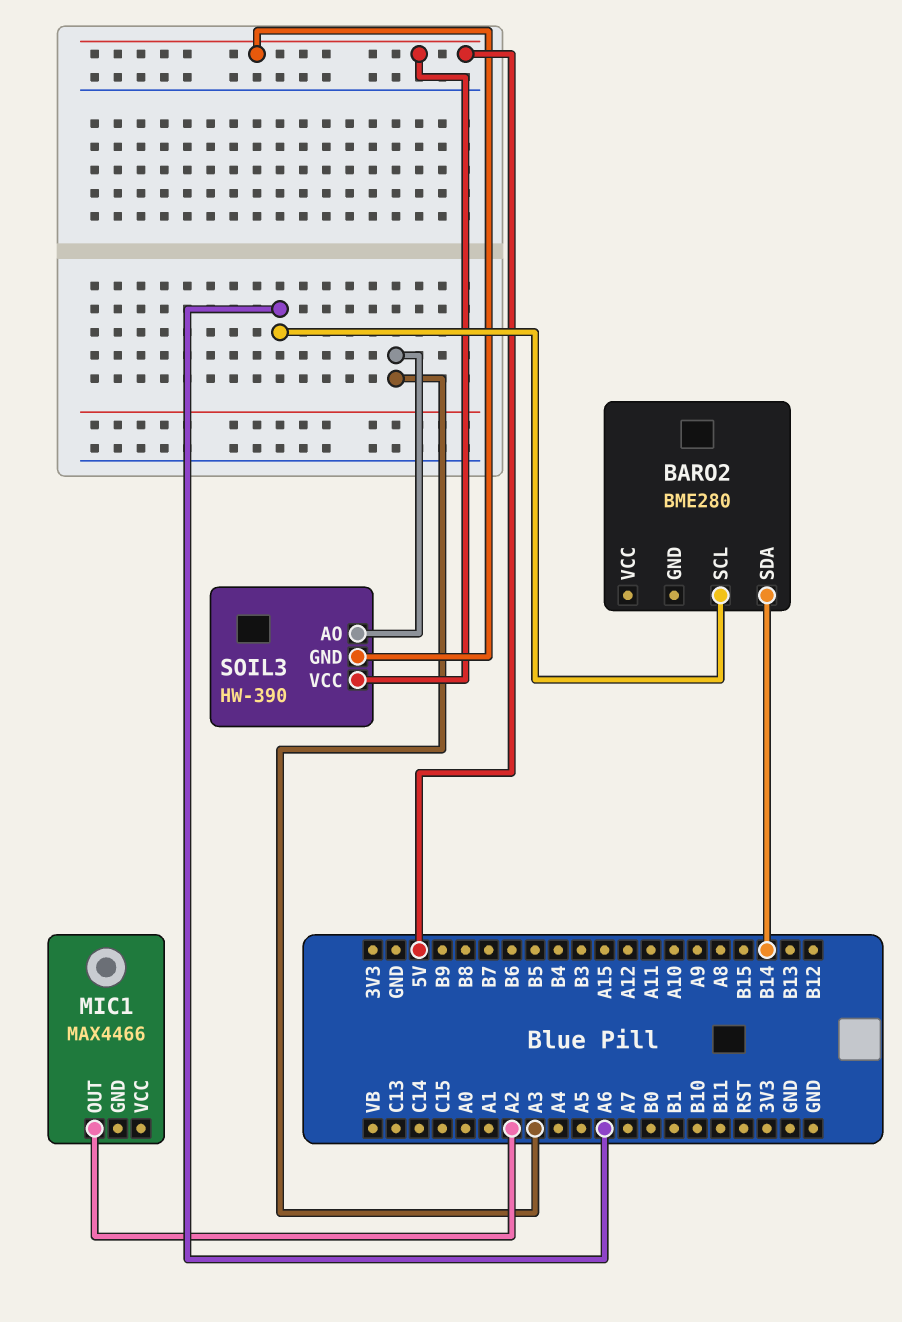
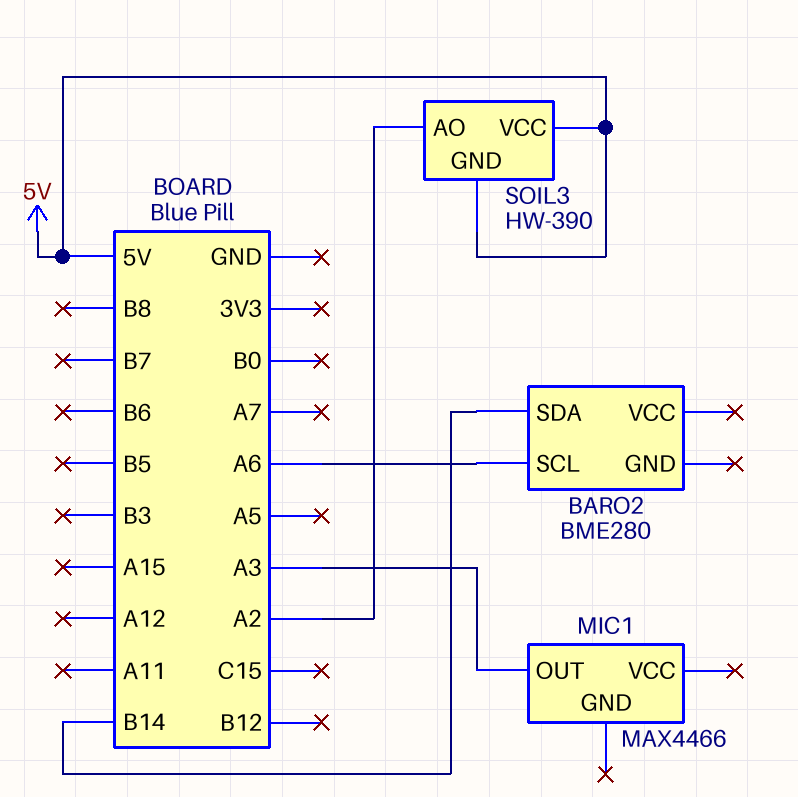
MIC1 pin OUT: A2 -> A3
SOIL3 pin AO: A3 -> A2

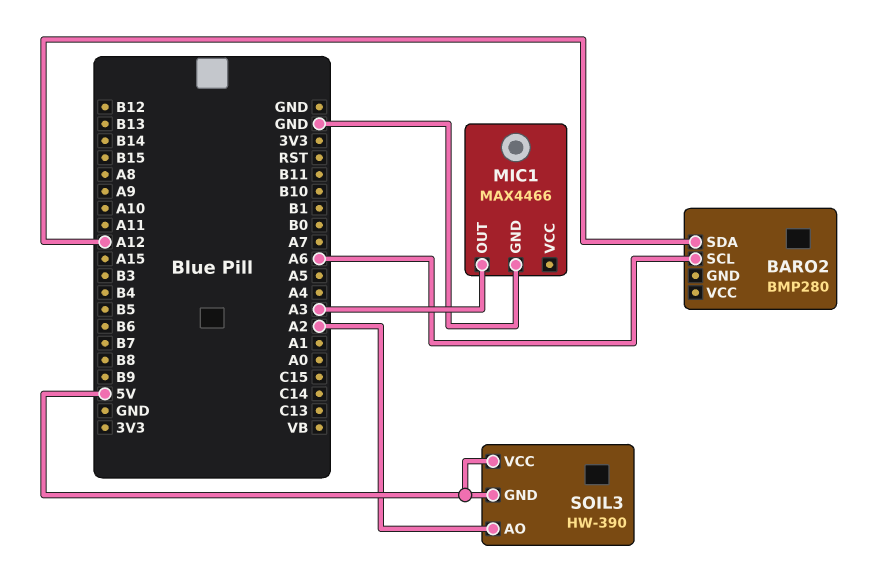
BARO2: BME280 -> BMP280
BARO2 pin SDA: B14 -> A12
MIC1 pin GND: none -> GND

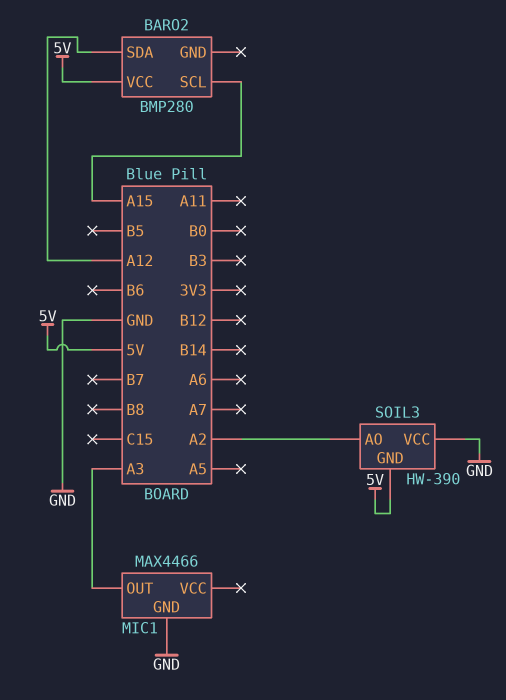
BARO2 pin SCL: A6 -> A15
BARO2 pin VCC: none -> 5V
SOIL3 pin VCC: 5V -> GND

